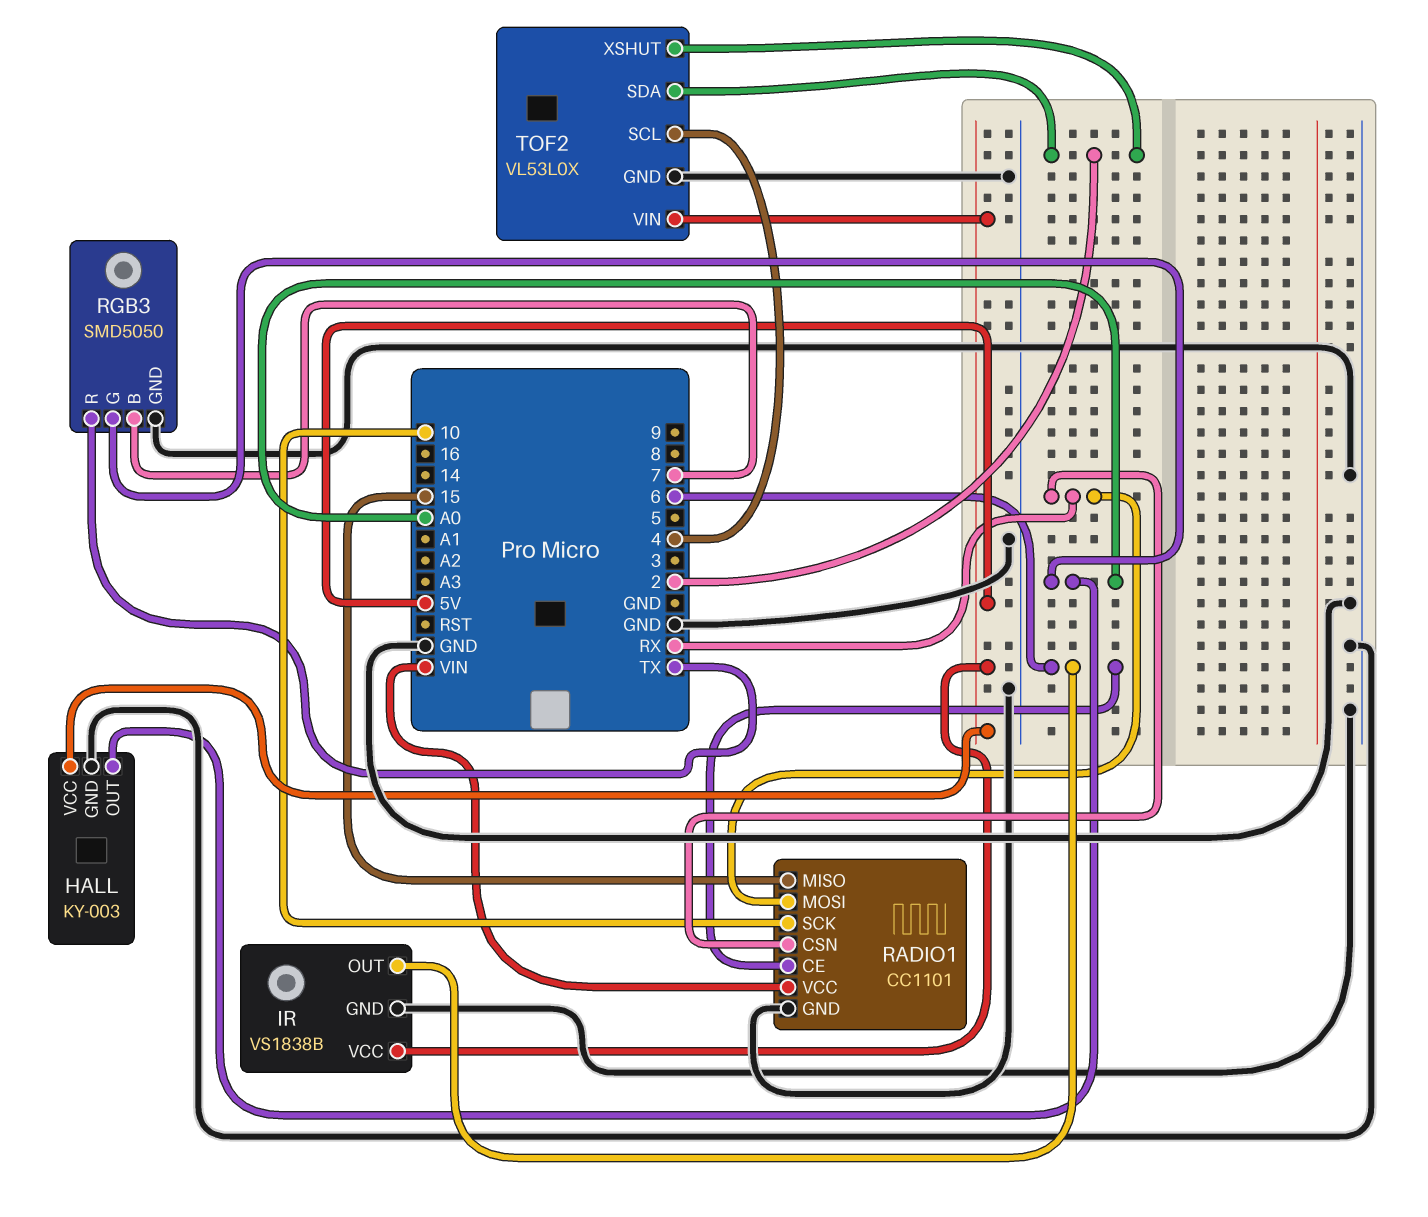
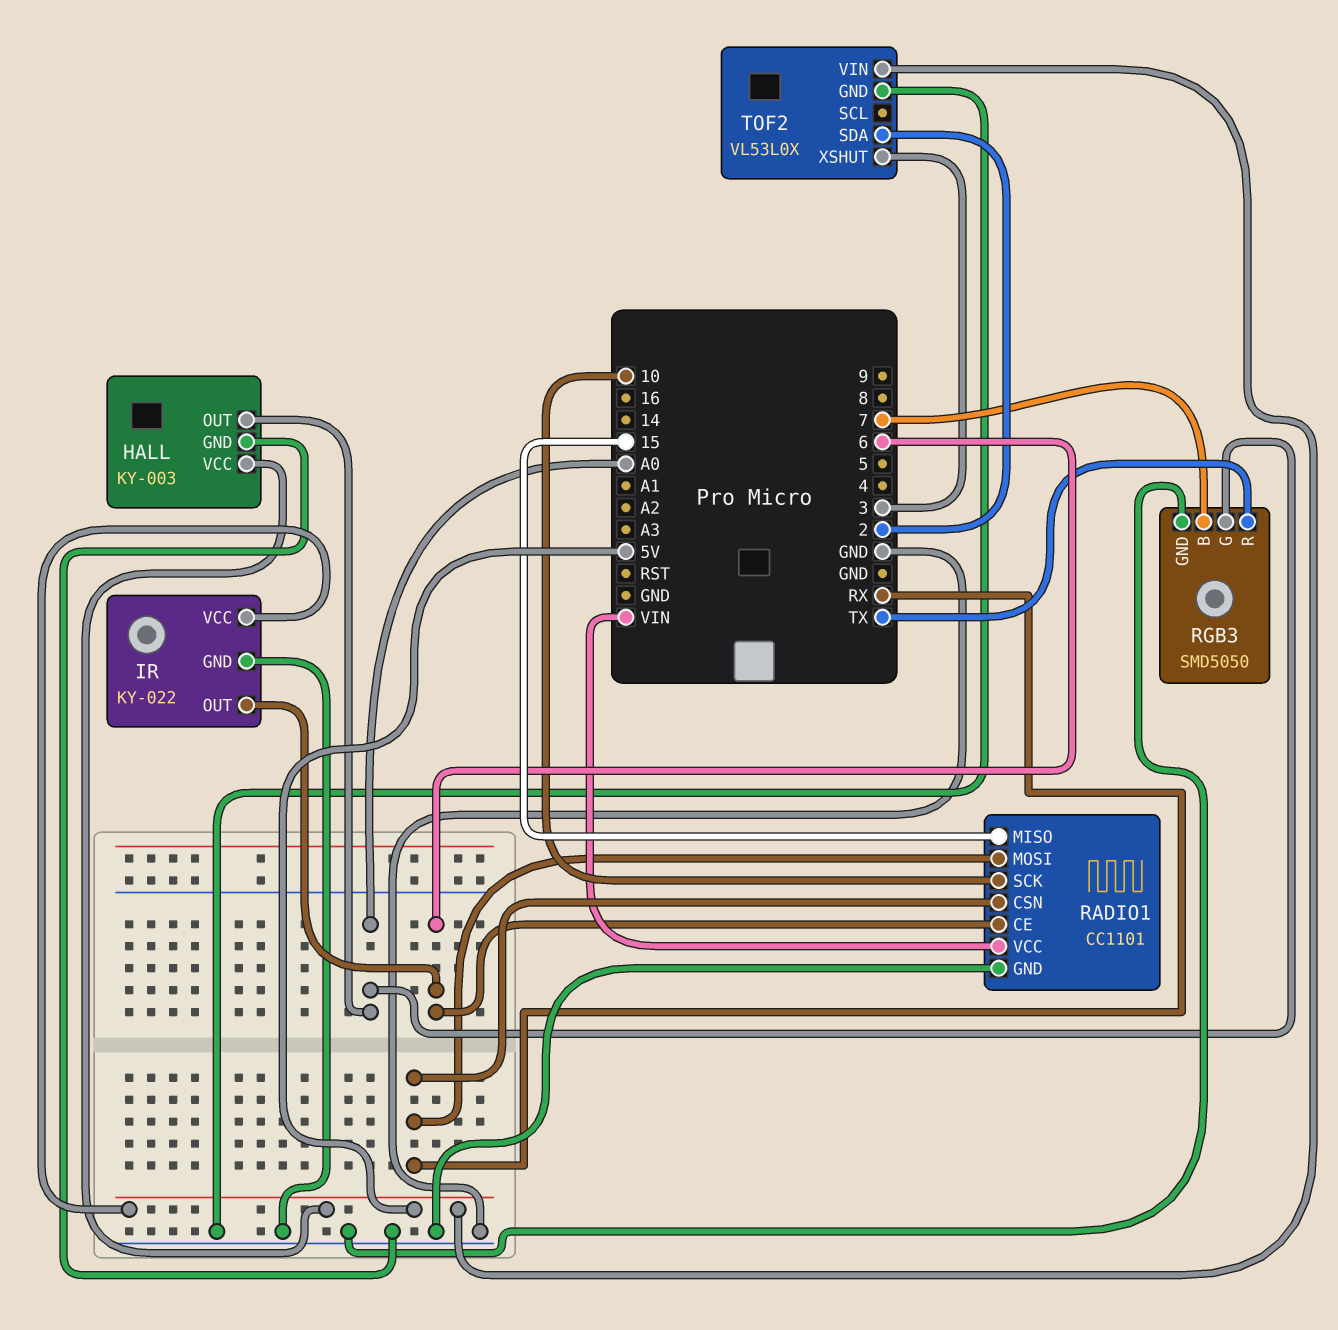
IR: VS1838B -> KY-022
TOF2 pin SCL: 4 -> none
TOF2 pin XSHUT: 2 -> 3

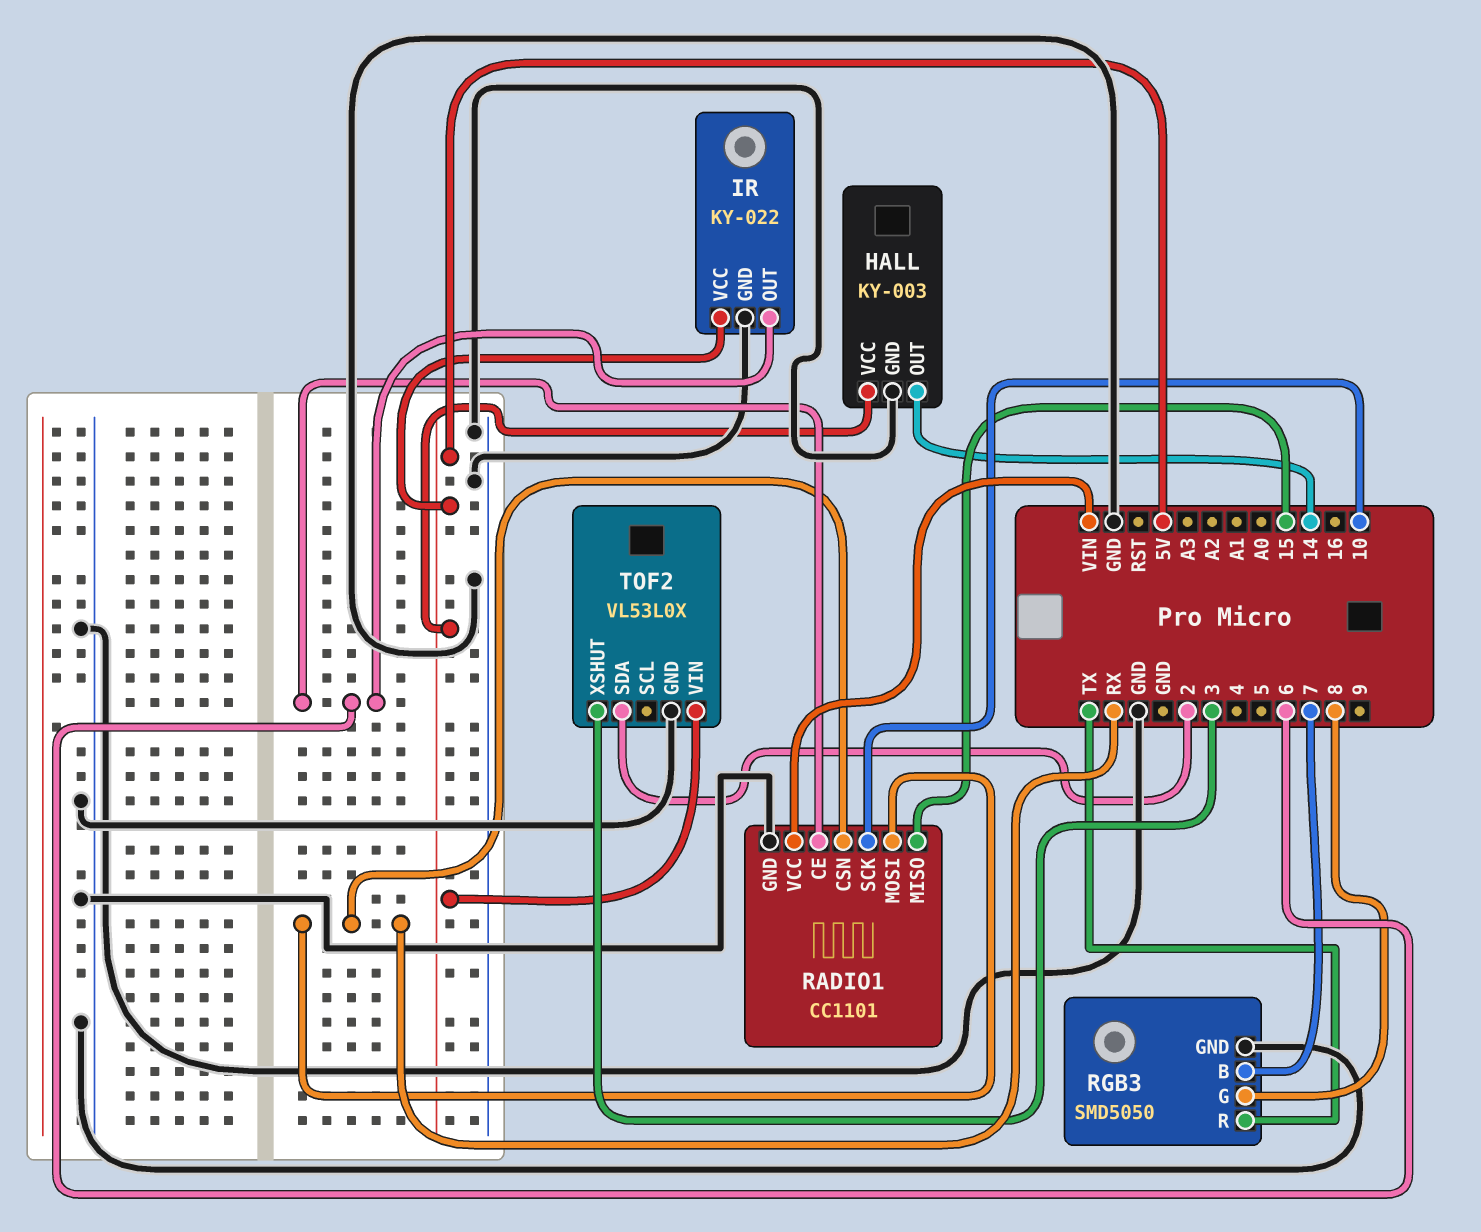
HALL pin OUT: A0 -> 14
RGB3 pin G: A0 -> 8

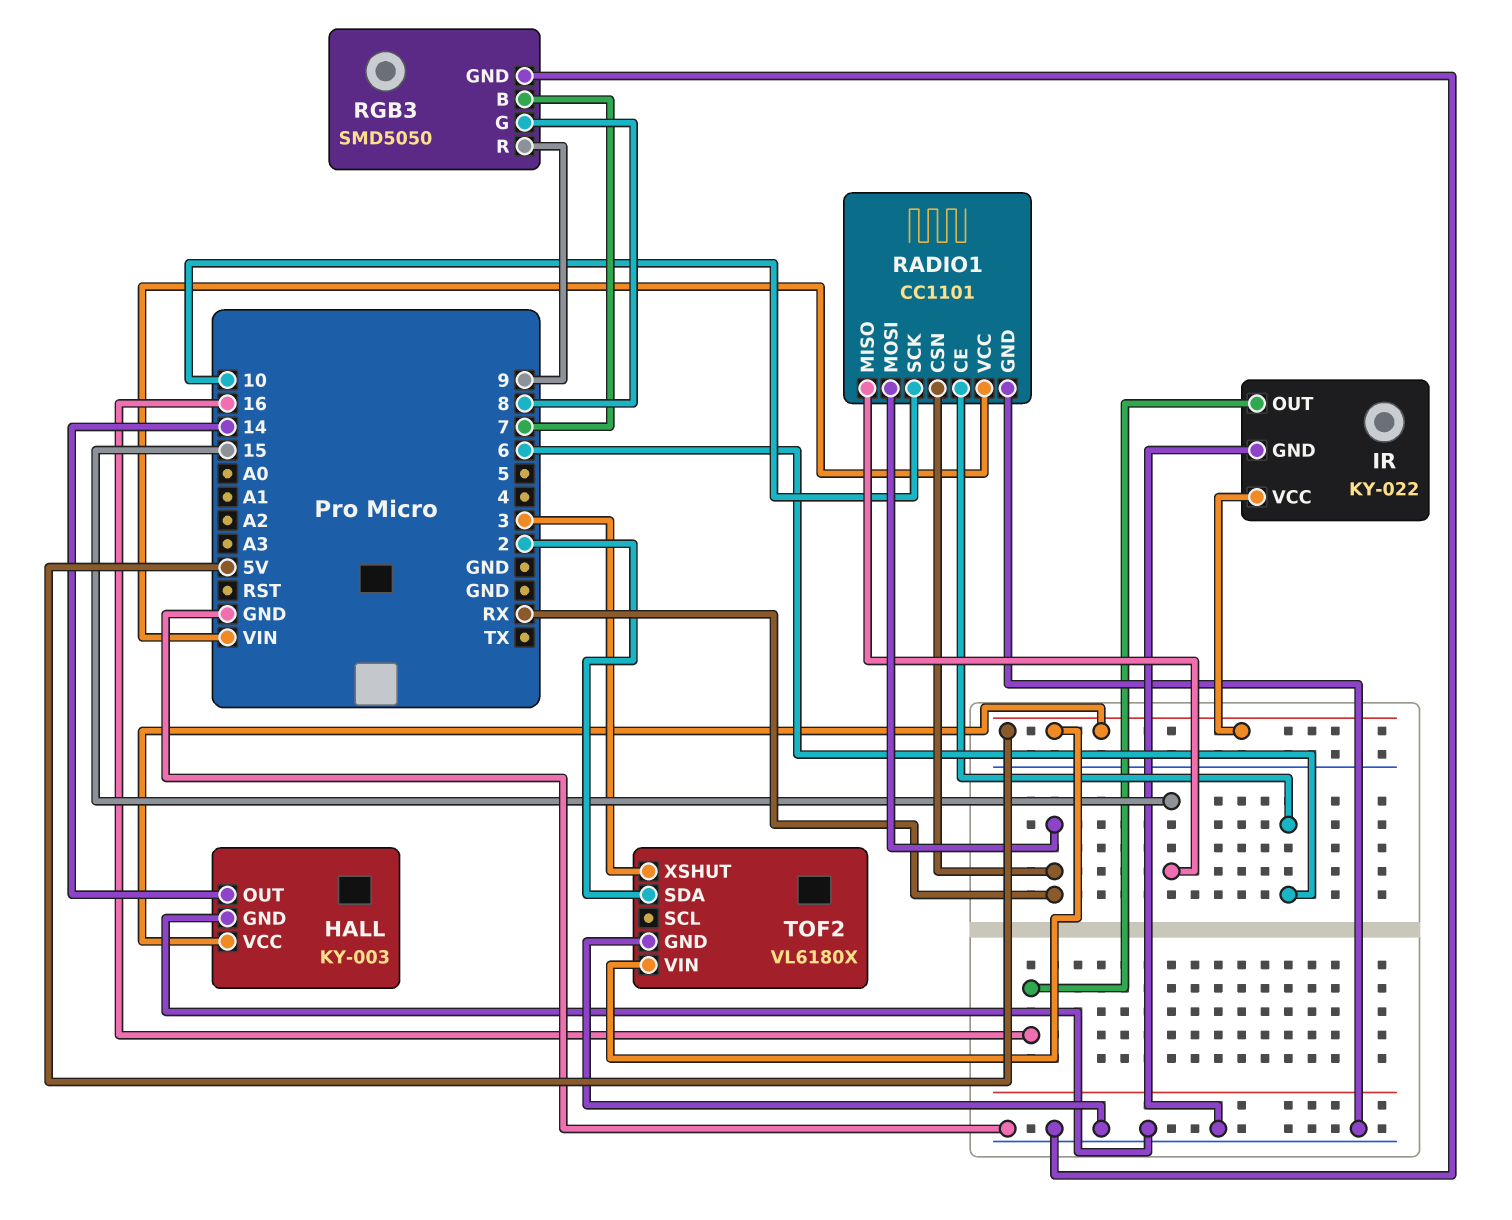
IR pin OUT: 6 -> 16
RGB3 pin R: TX -> 9
TOF2: VL53L0X -> VL6180X

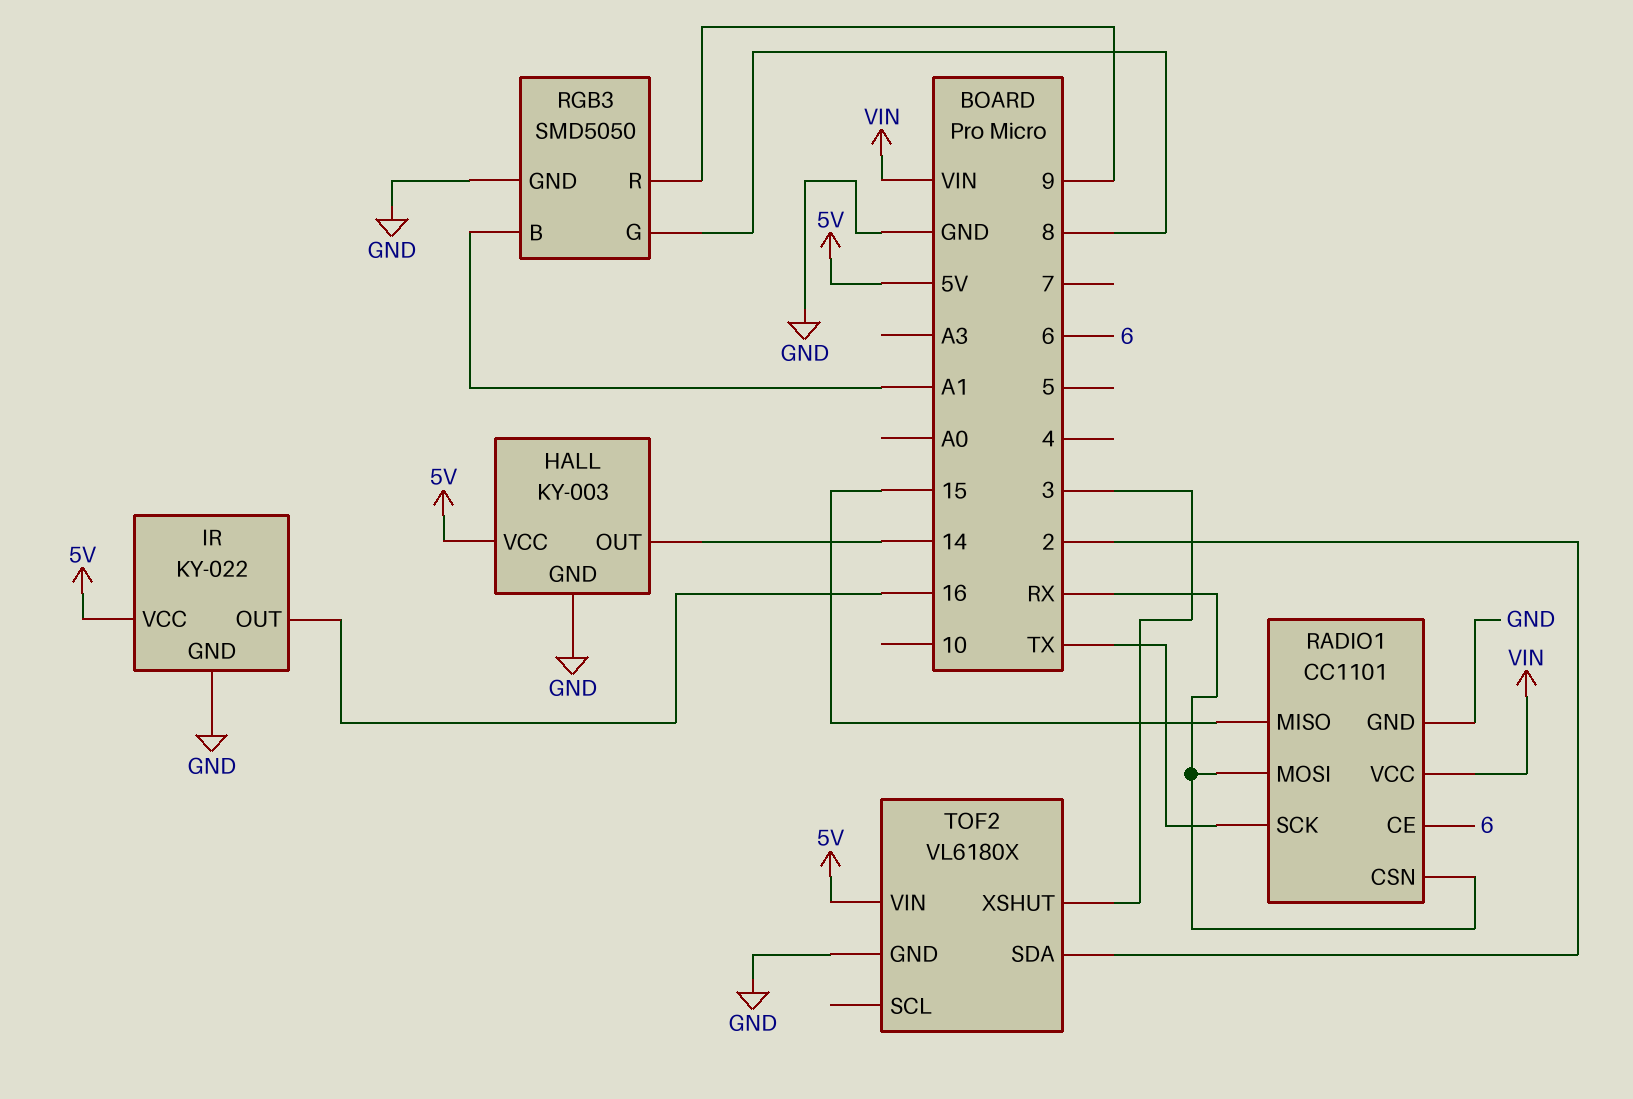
RADIO1 pin SCK: 10 -> TX
RGB3 pin B: 7 -> A1

